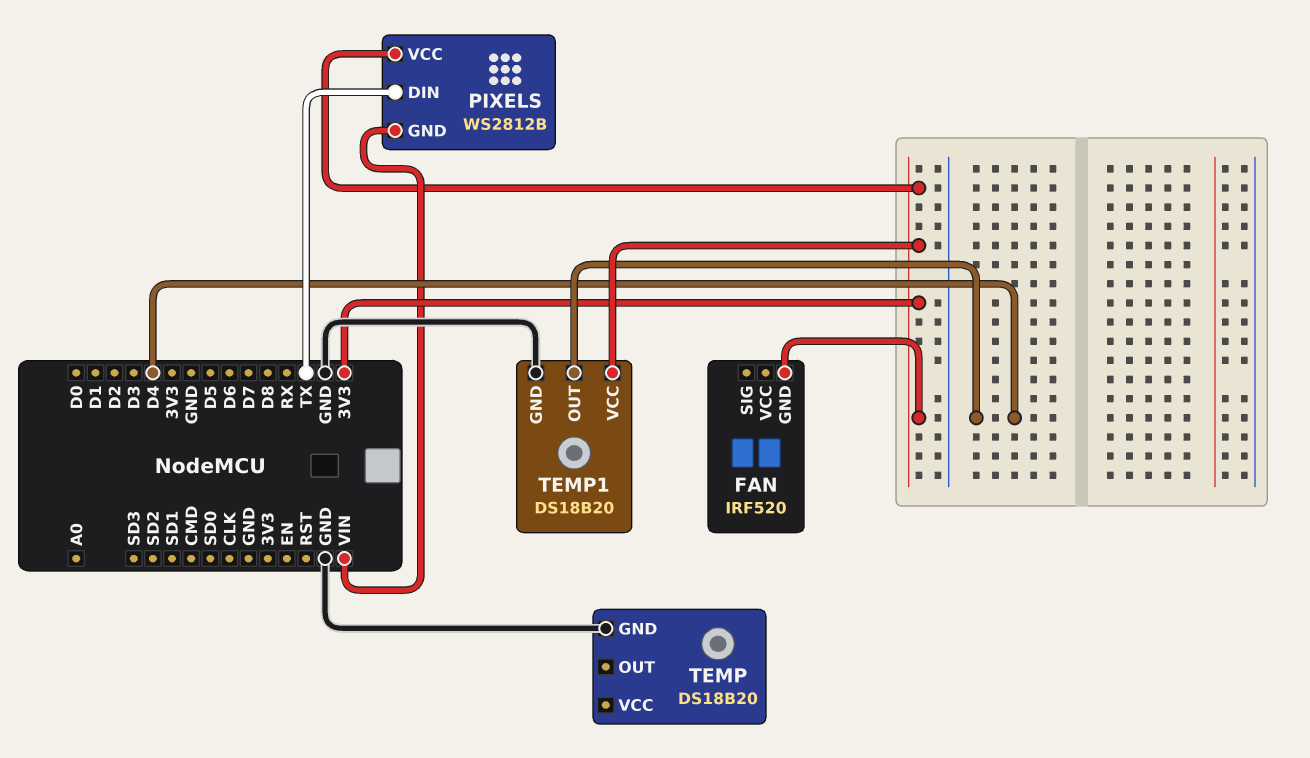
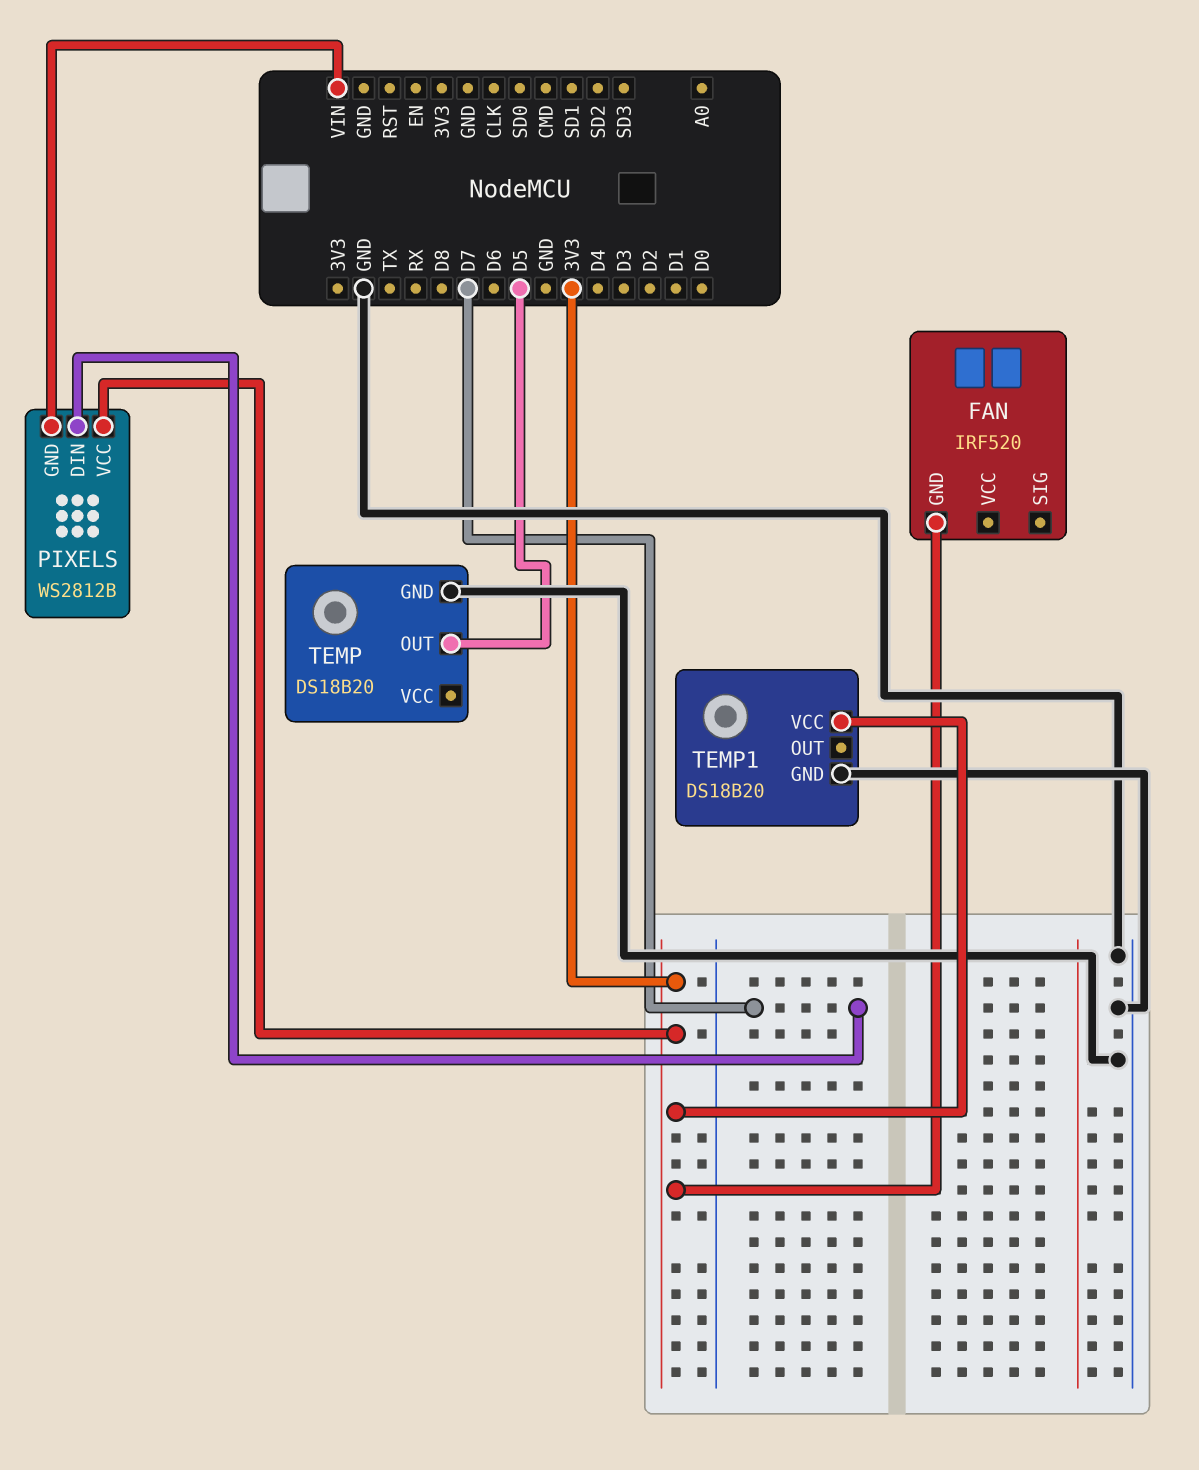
PIXELS pin DIN: TX -> D7
TEMP pin OUT: none -> D5
TEMP1 pin OUT: D4 -> none

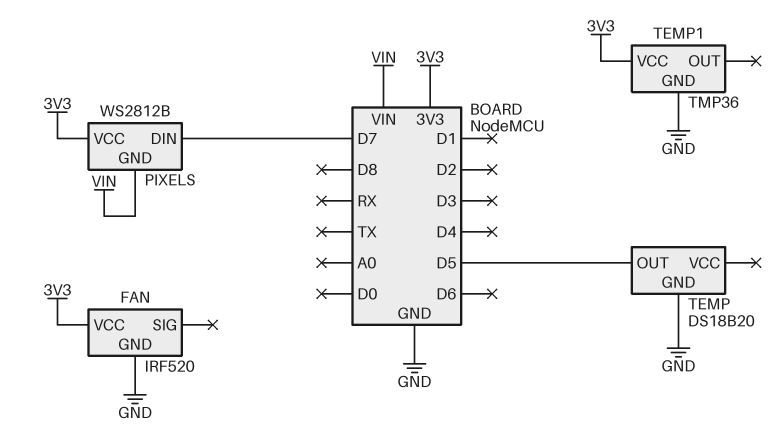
FAN pin GND: 3V3 -> GND
FAN pin VCC: none -> 3V3
TEMP1: DS18B20 -> TMP36

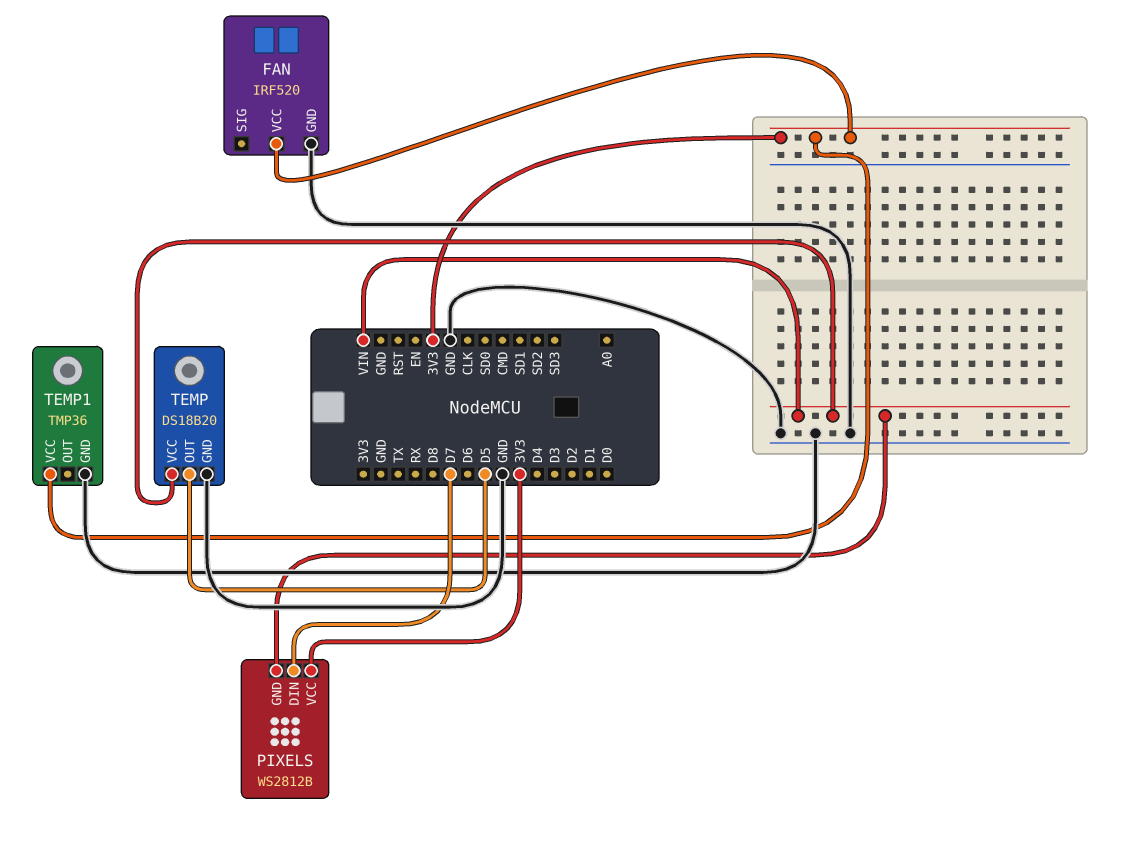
TEMP pin VCC: none -> VIN

